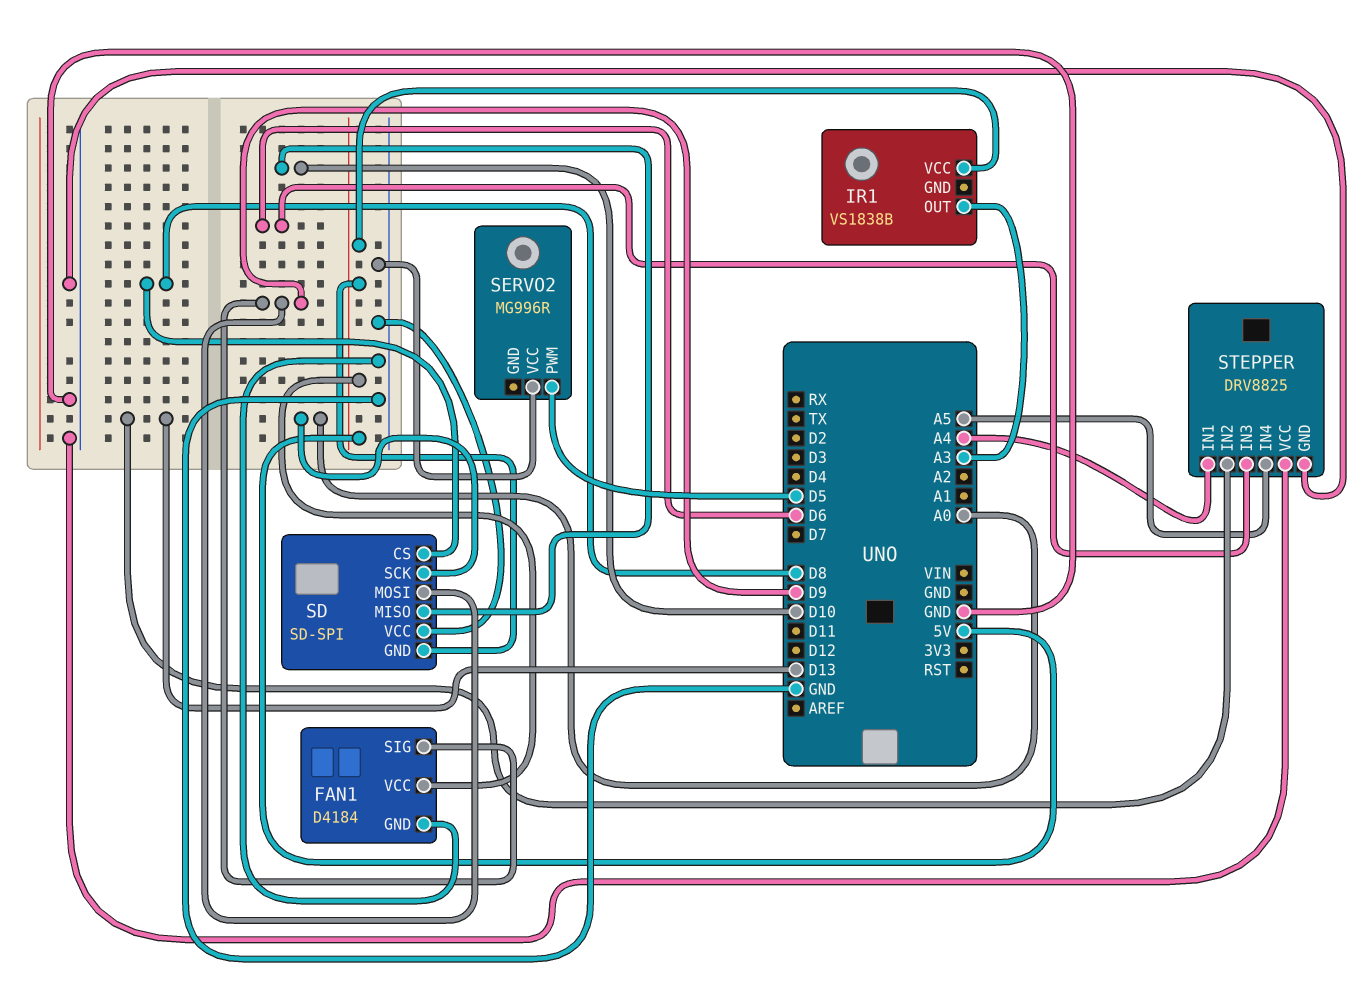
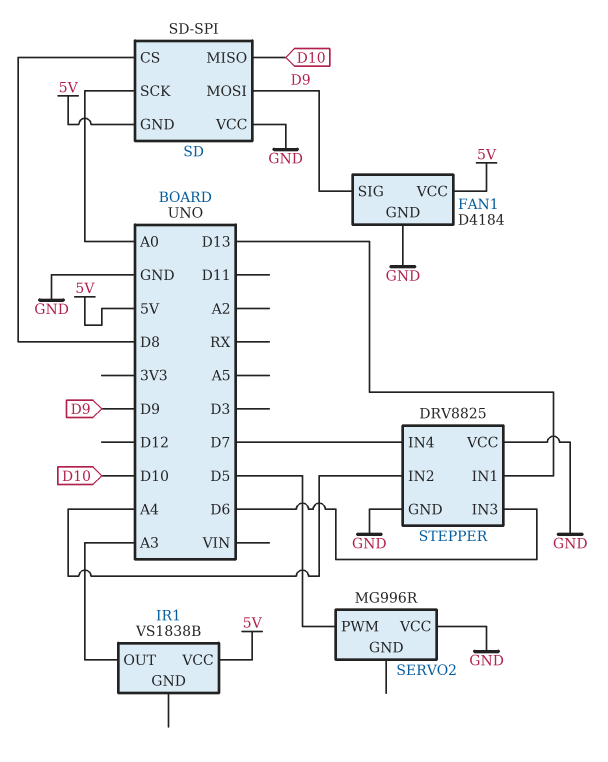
STEPPER pin IN1: A4 -> D13
STEPPER pin IN2: D13 -> A4
STEPPER pin IN4: A5 -> D7

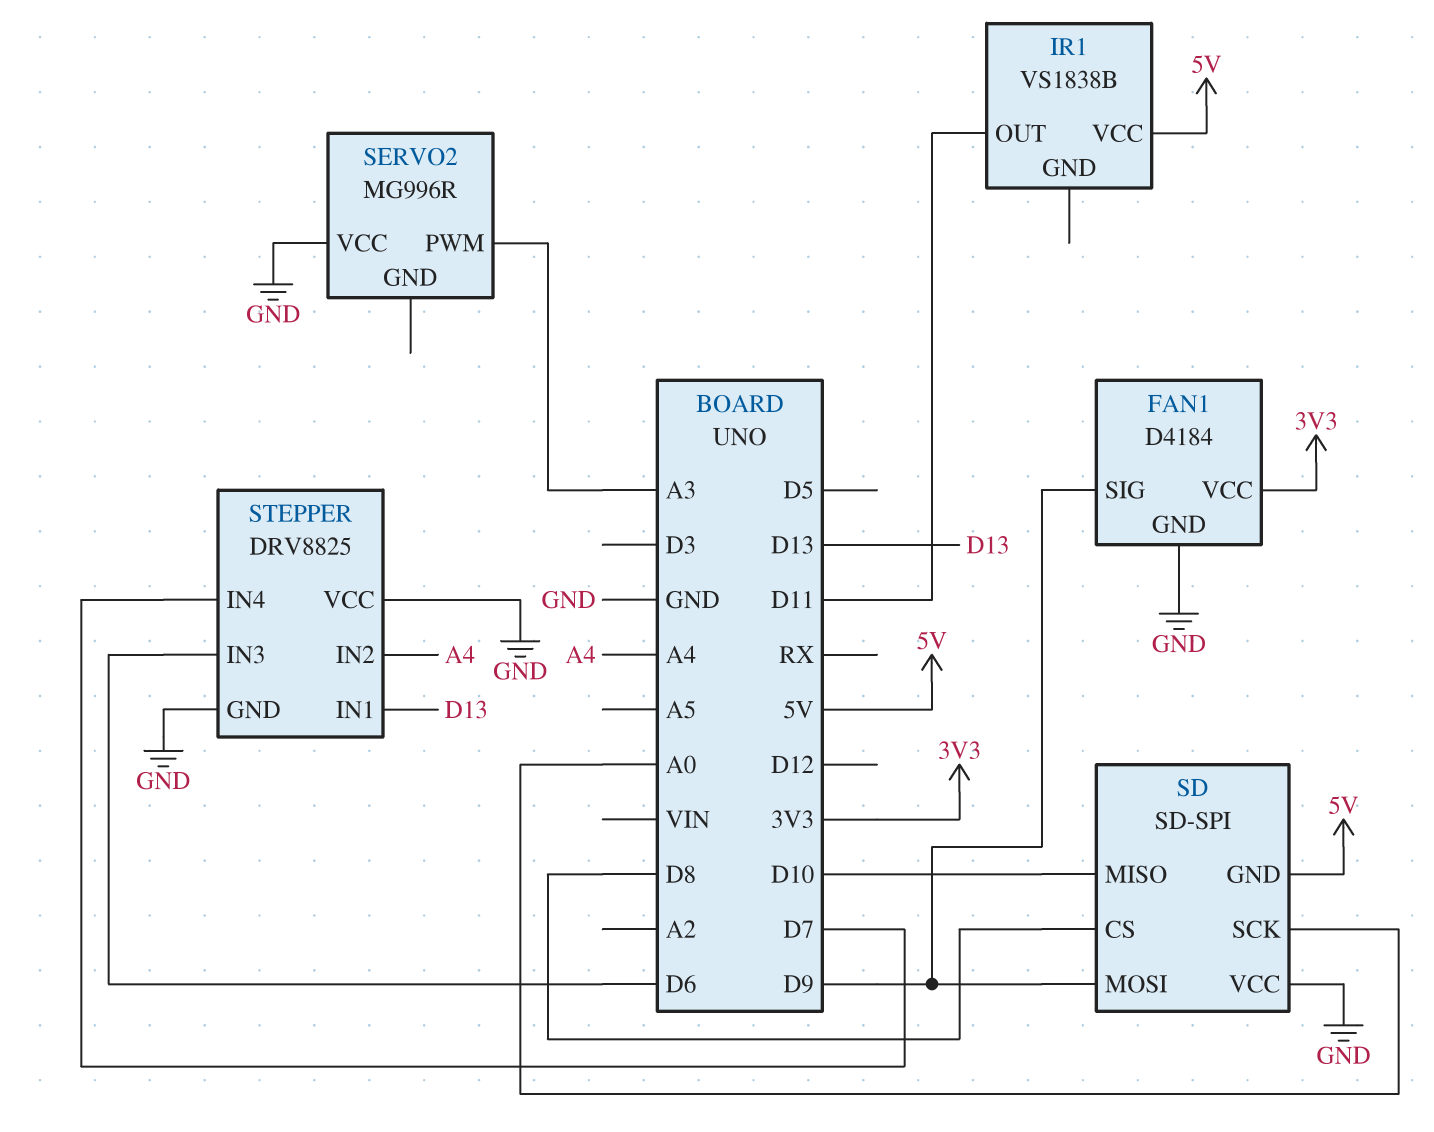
FAN1 pin VCC: 5V -> 3V3
IR1 pin OUT: A3 -> D11
SERVO2 pin PWM: D5 -> A3

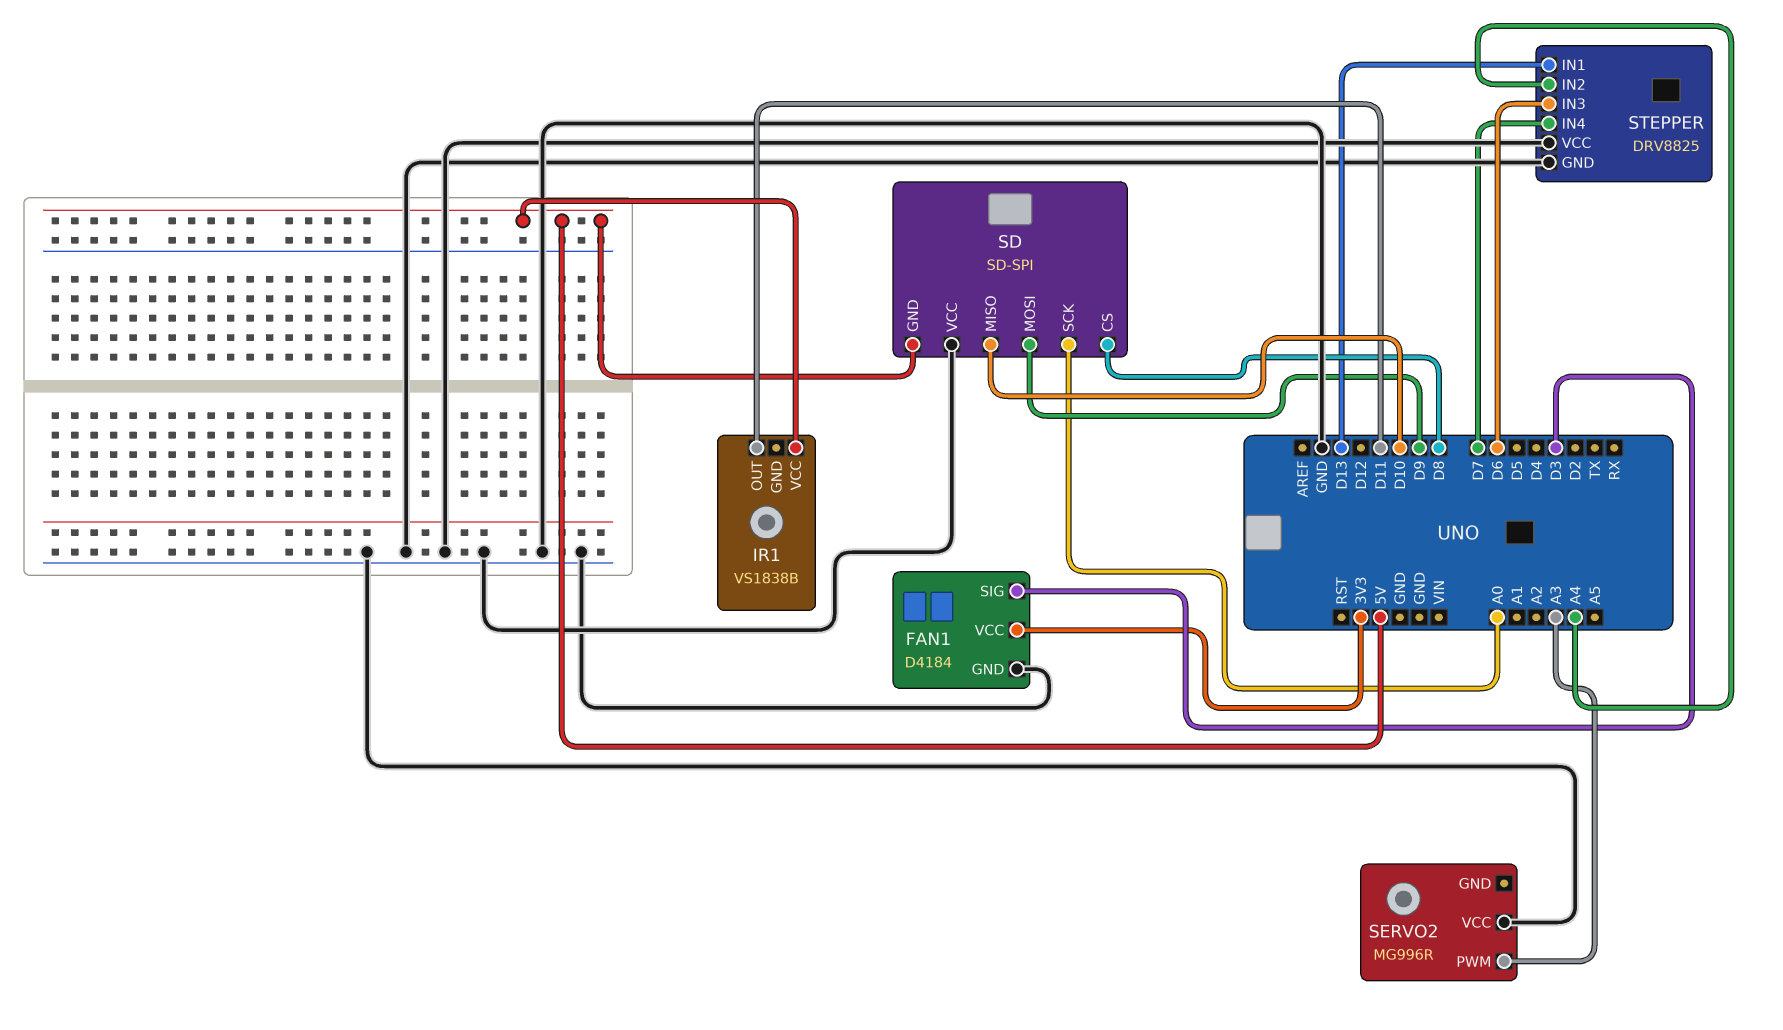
FAN1 pin SIG: D9 -> D3

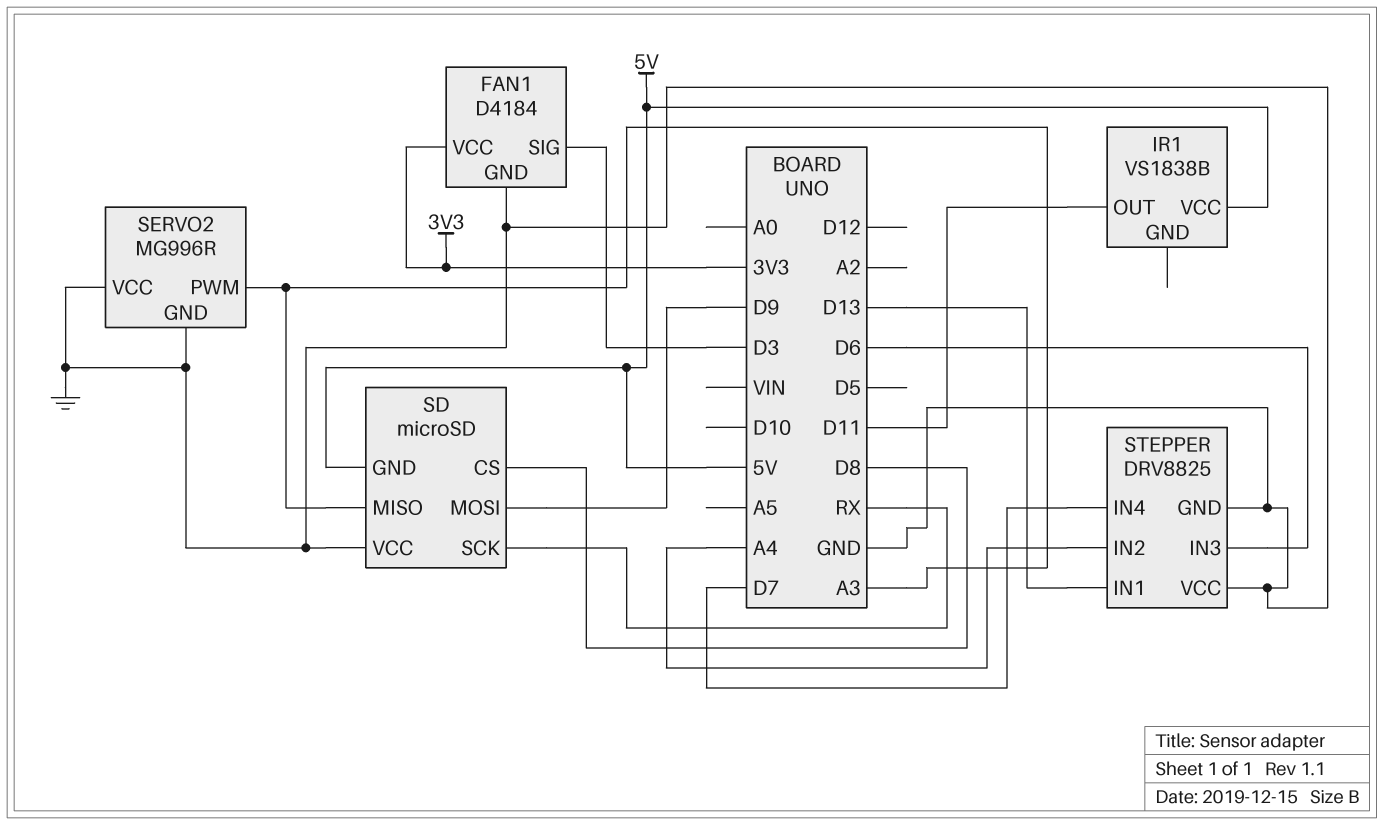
SD: SD-SPI -> microSD
SD pin MISO: D10 -> A3
SD pin SCK: A0 -> RX
SERVO2 pin GND: none -> GND

